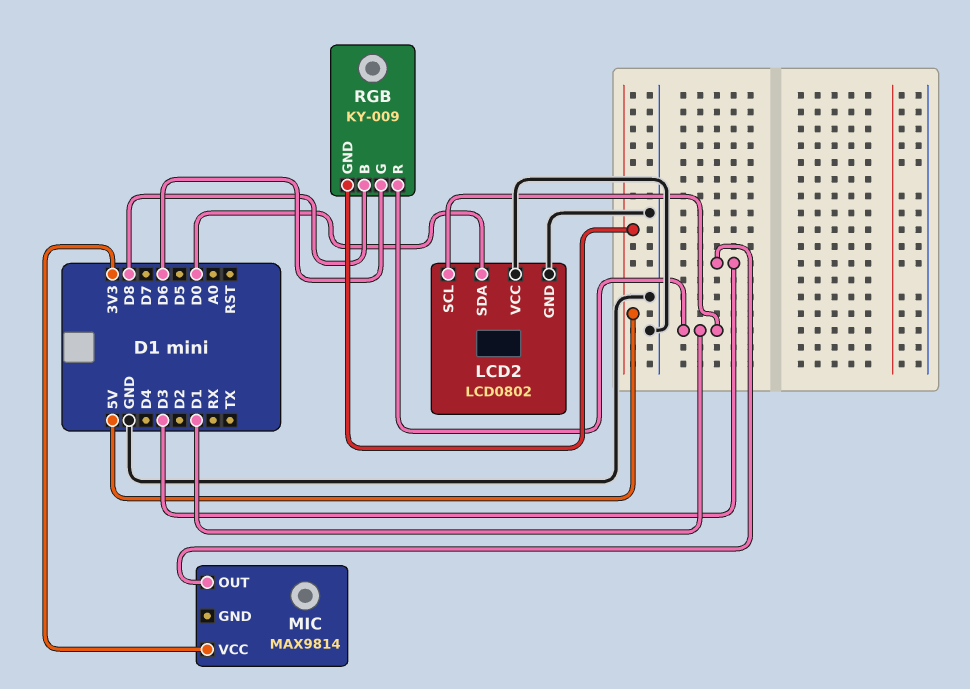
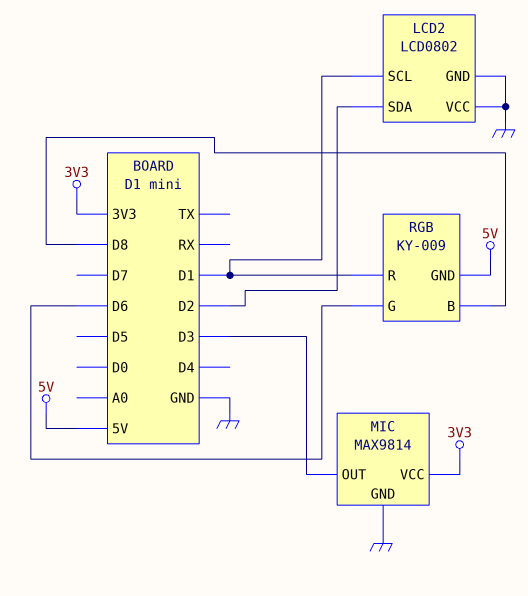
LCD2 pin SDA: D0 -> D2
MIC pin GND: none -> GND

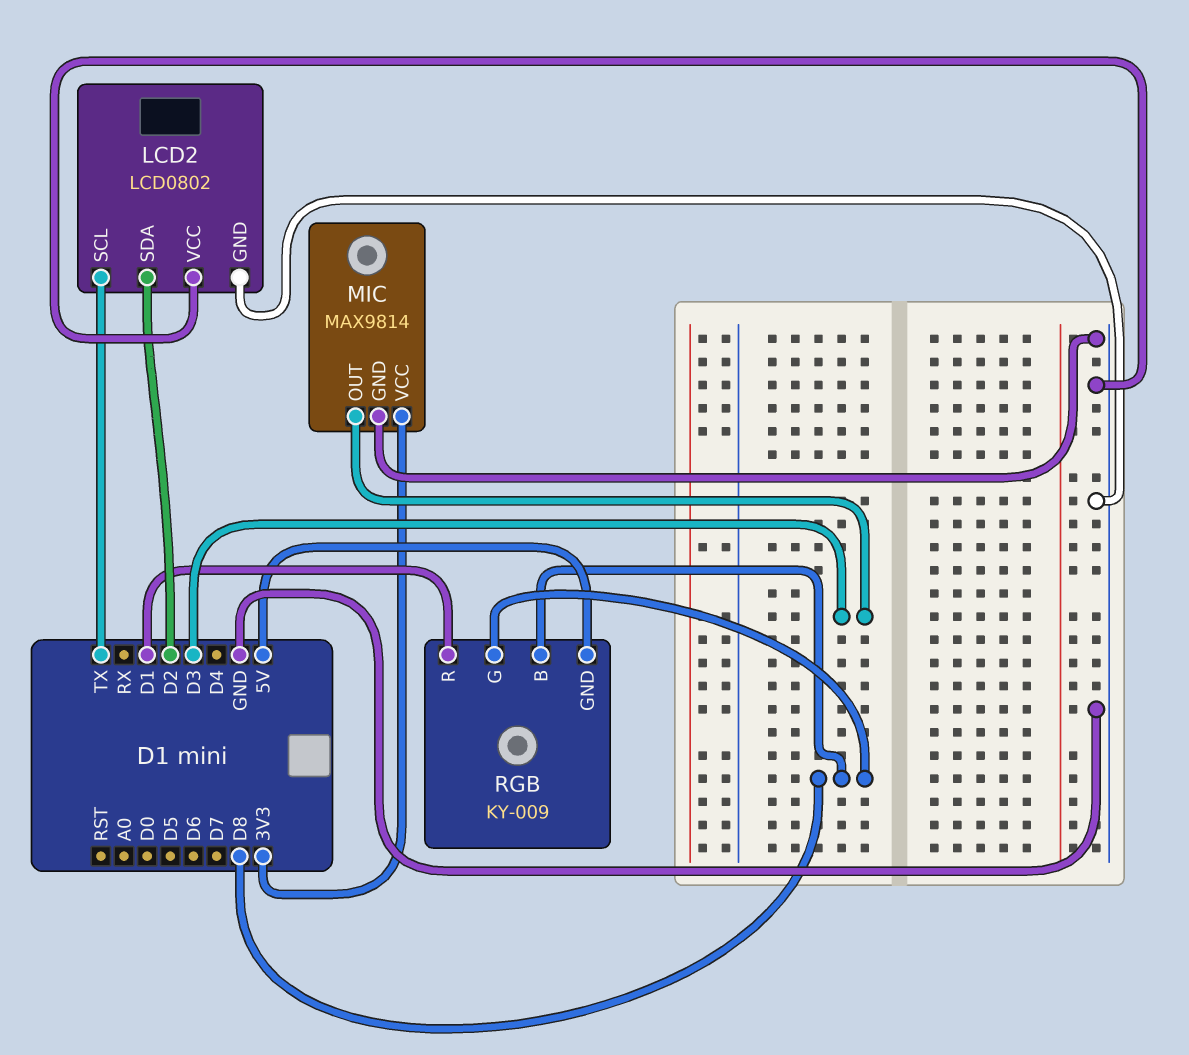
LCD2 pin SCL: D1 -> TX
RGB pin G: D6 -> D8

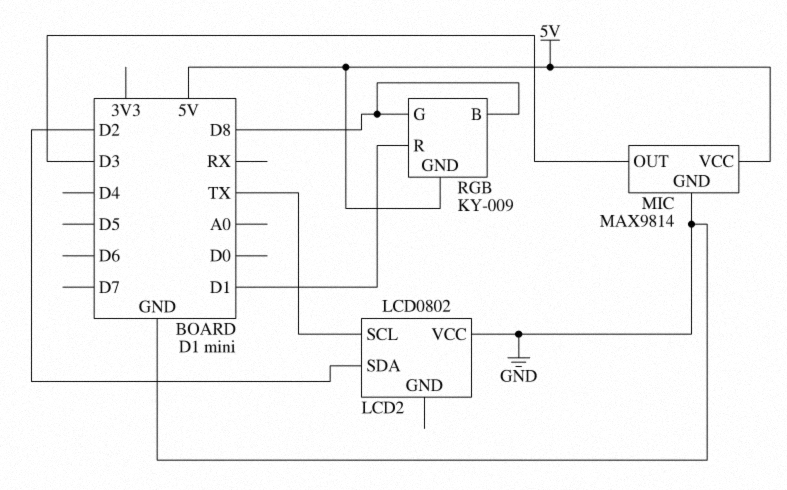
LCD2 pin GND: GND -> none
MIC pin VCC: 3V3 -> 5V

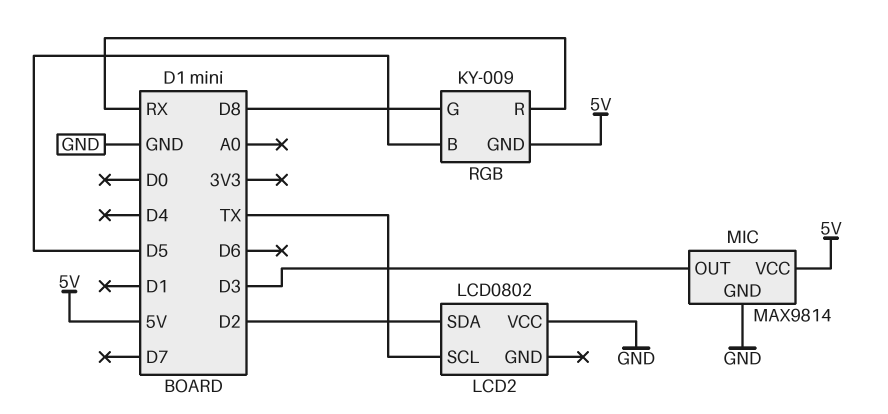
RGB pin B: D8 -> D5
RGB pin R: D1 -> RX

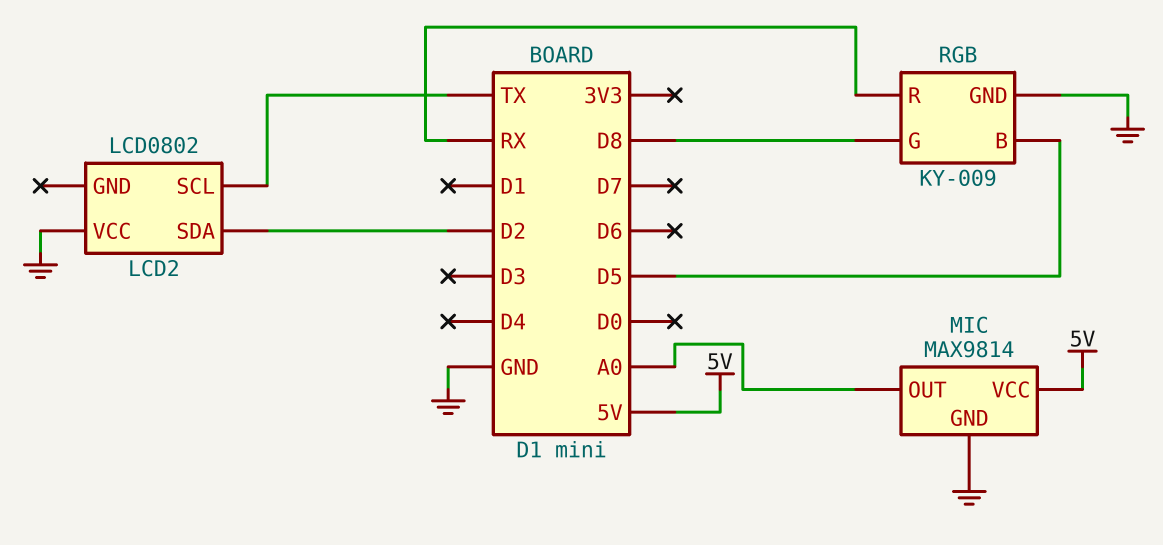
MIC pin OUT: D3 -> A0
RGB pin GND: 5V -> GND

